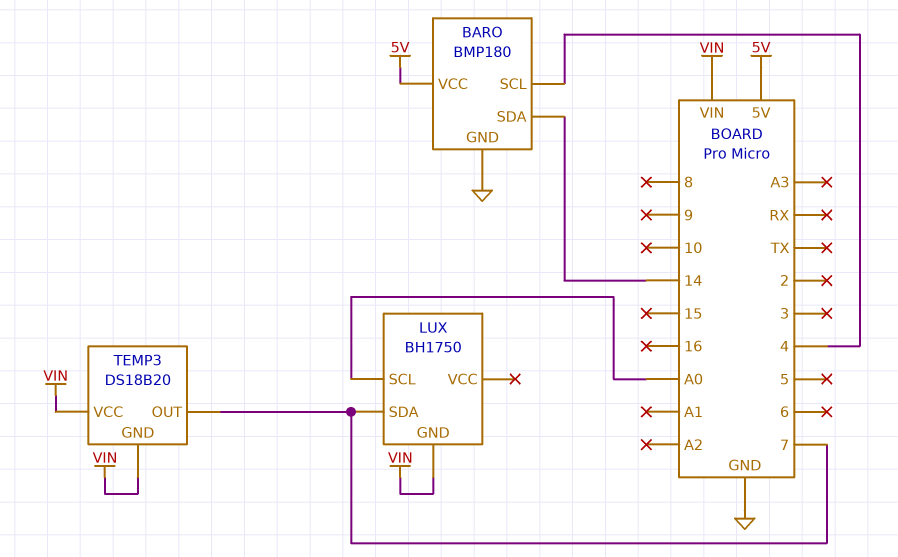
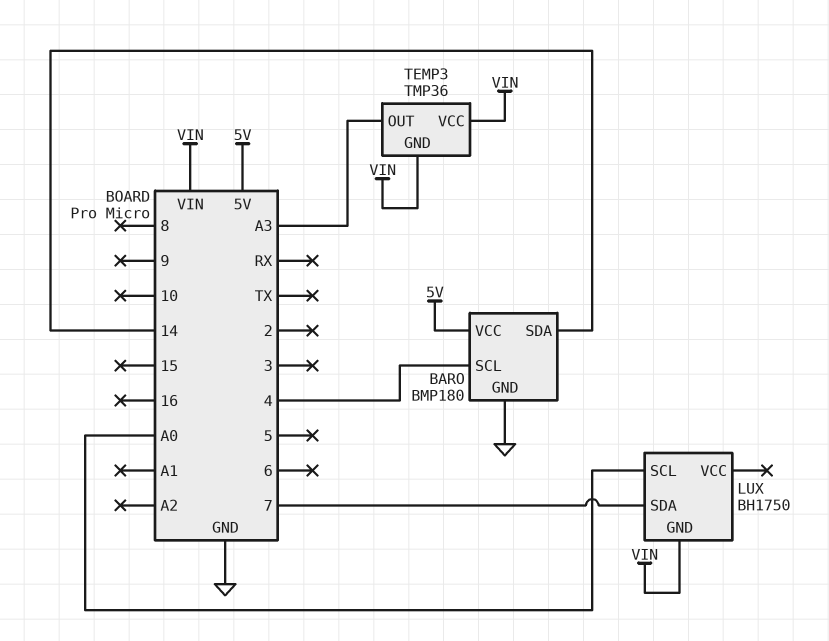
TEMP3: DS18B20 -> TMP36
TEMP3 pin OUT: 7 -> A3

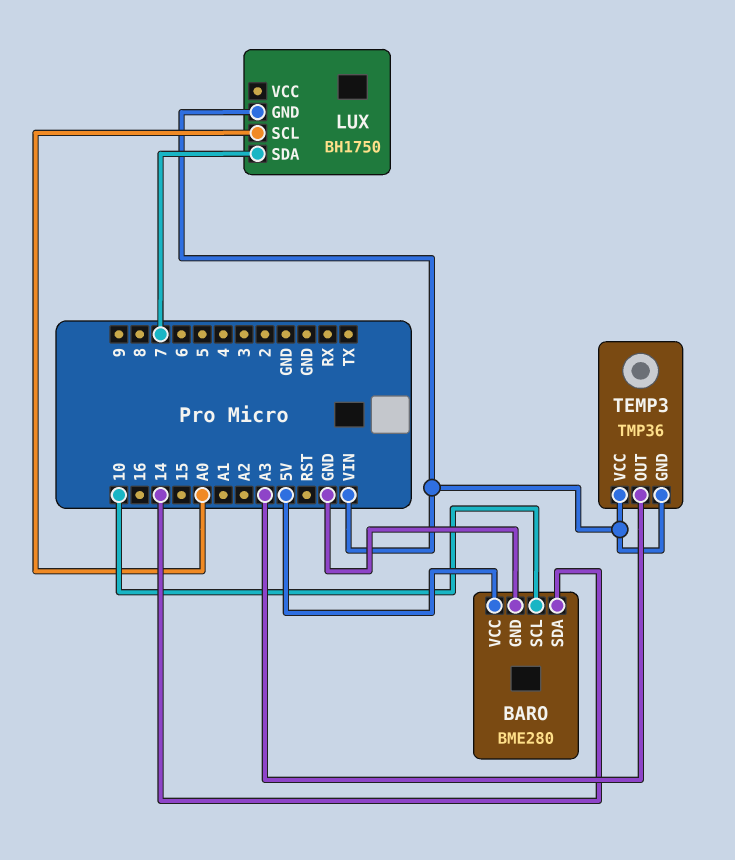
BARO: BMP180 -> BME280
BARO pin SCL: 4 -> 10

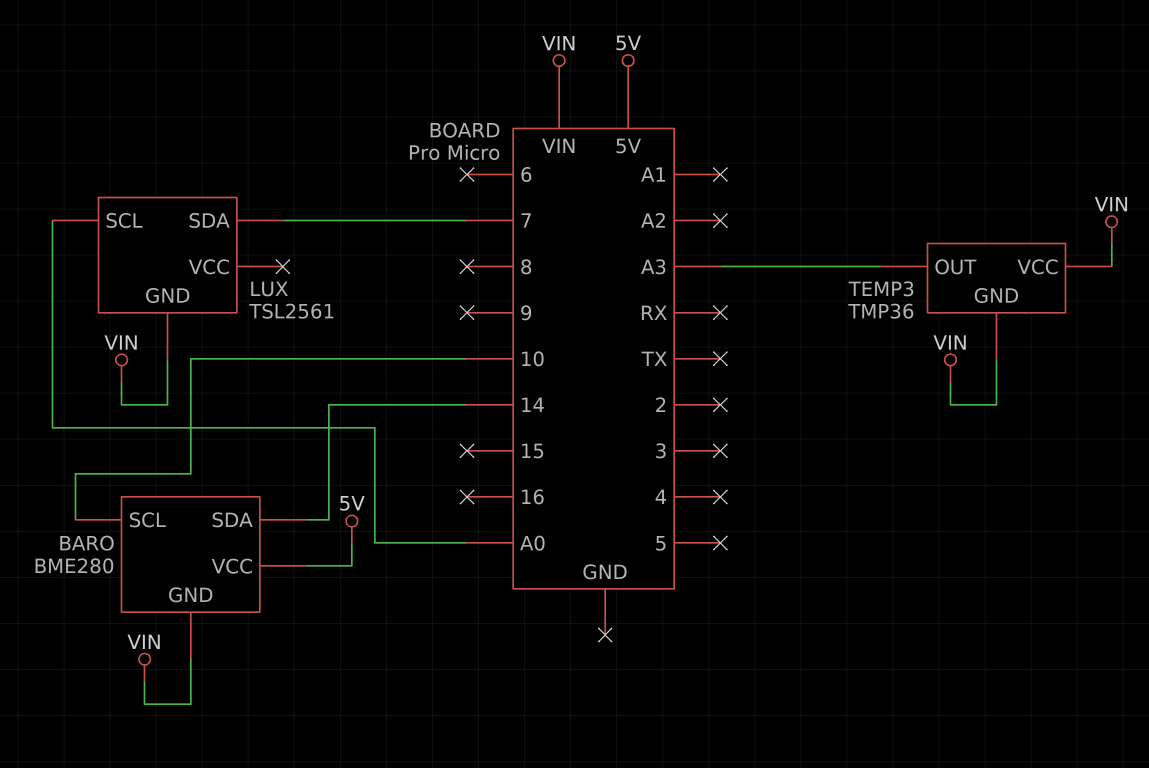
BARO pin GND: GND -> VIN
LUX: BH1750 -> TSL2561

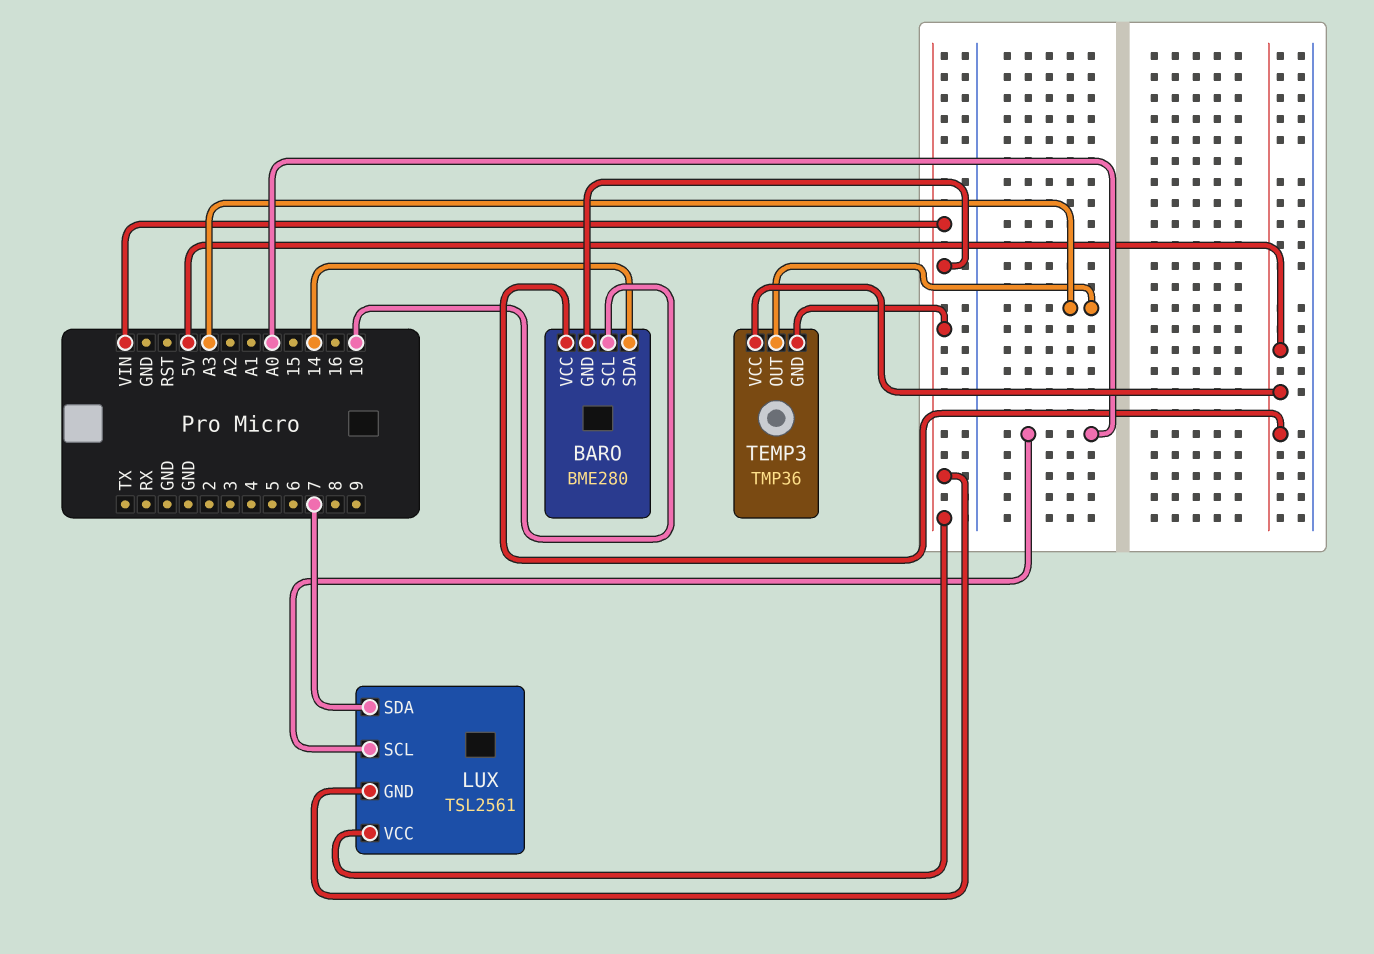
LUX pin VCC: none -> VIN
TEMP3 pin VCC: VIN -> 5V

